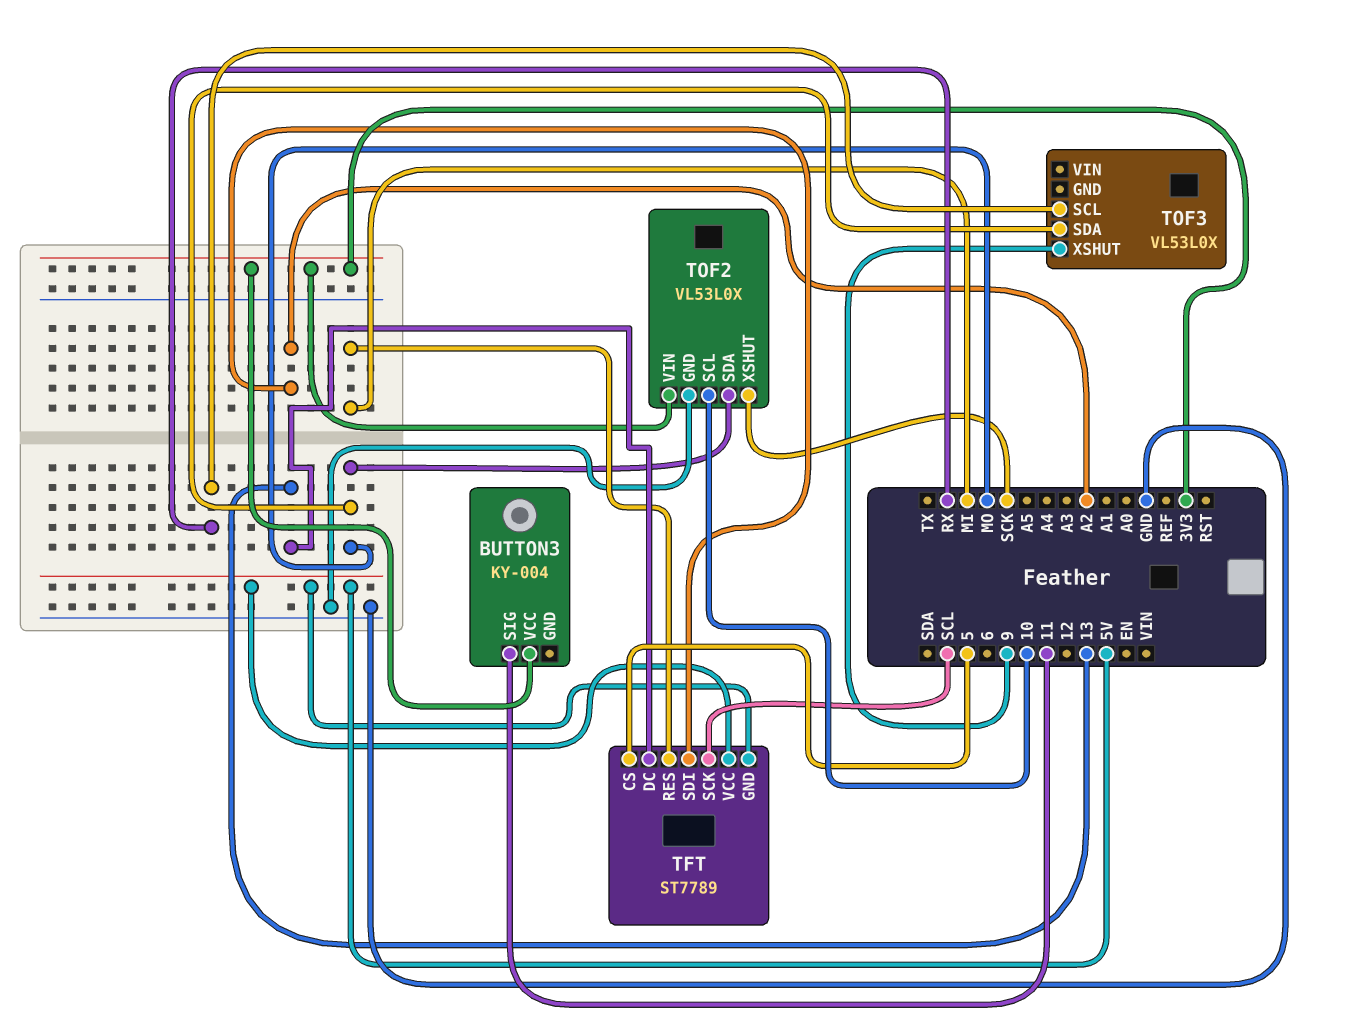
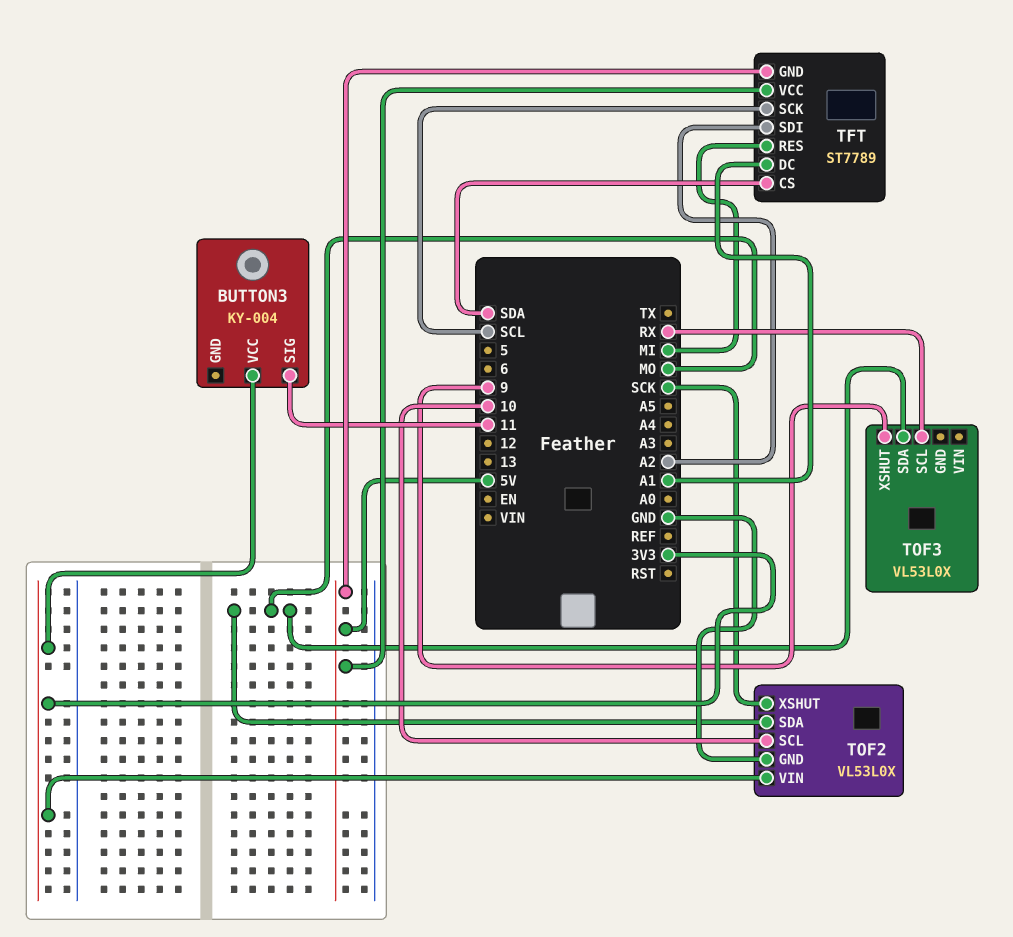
TFT pin CS: 5 -> SDA
TFT pin DC: 13 -> A1

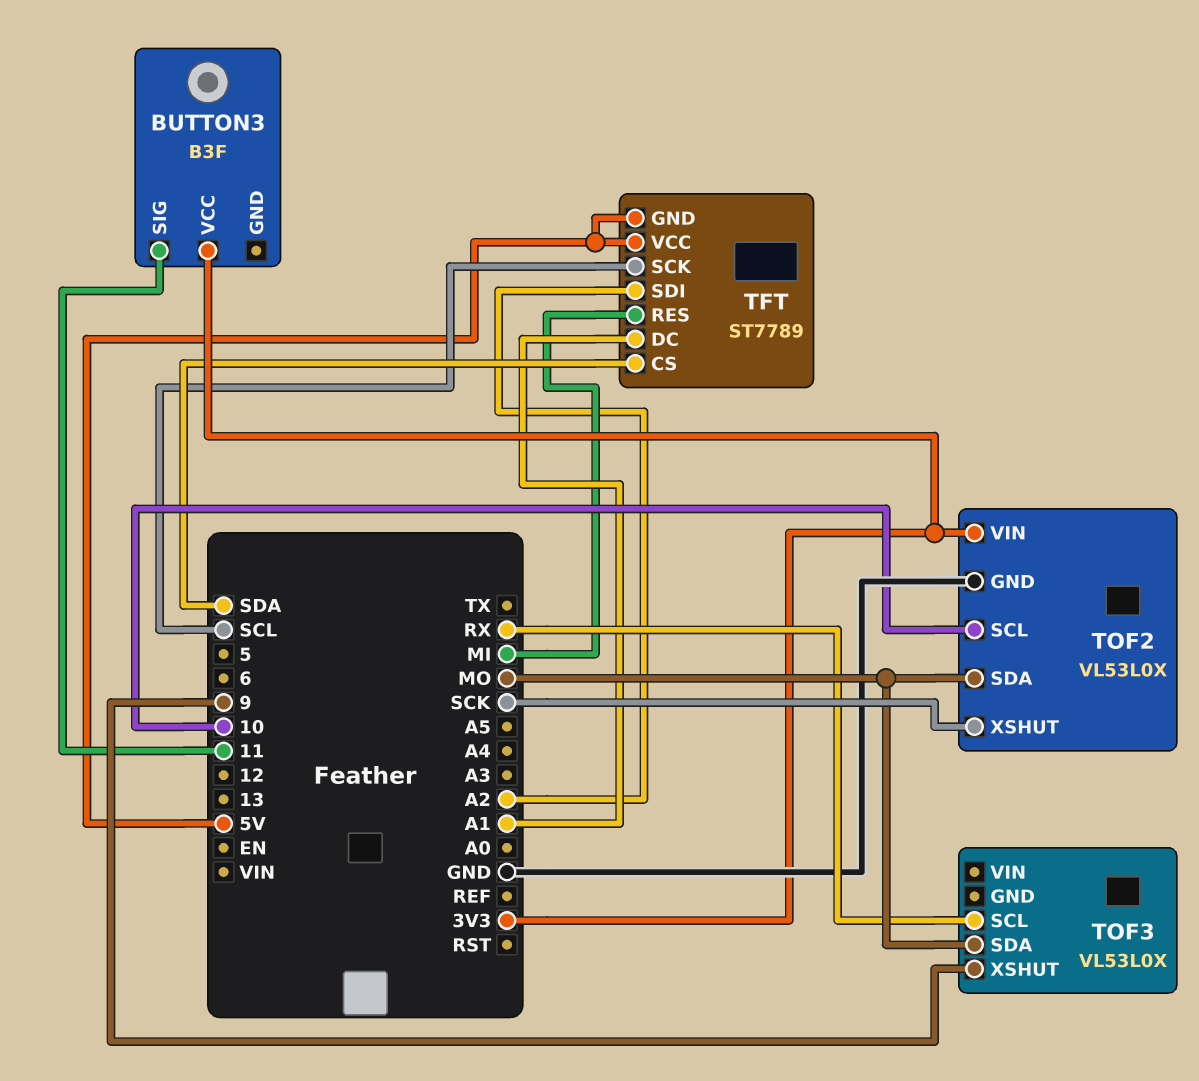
BUTTON3: KY-004 -> B3F

